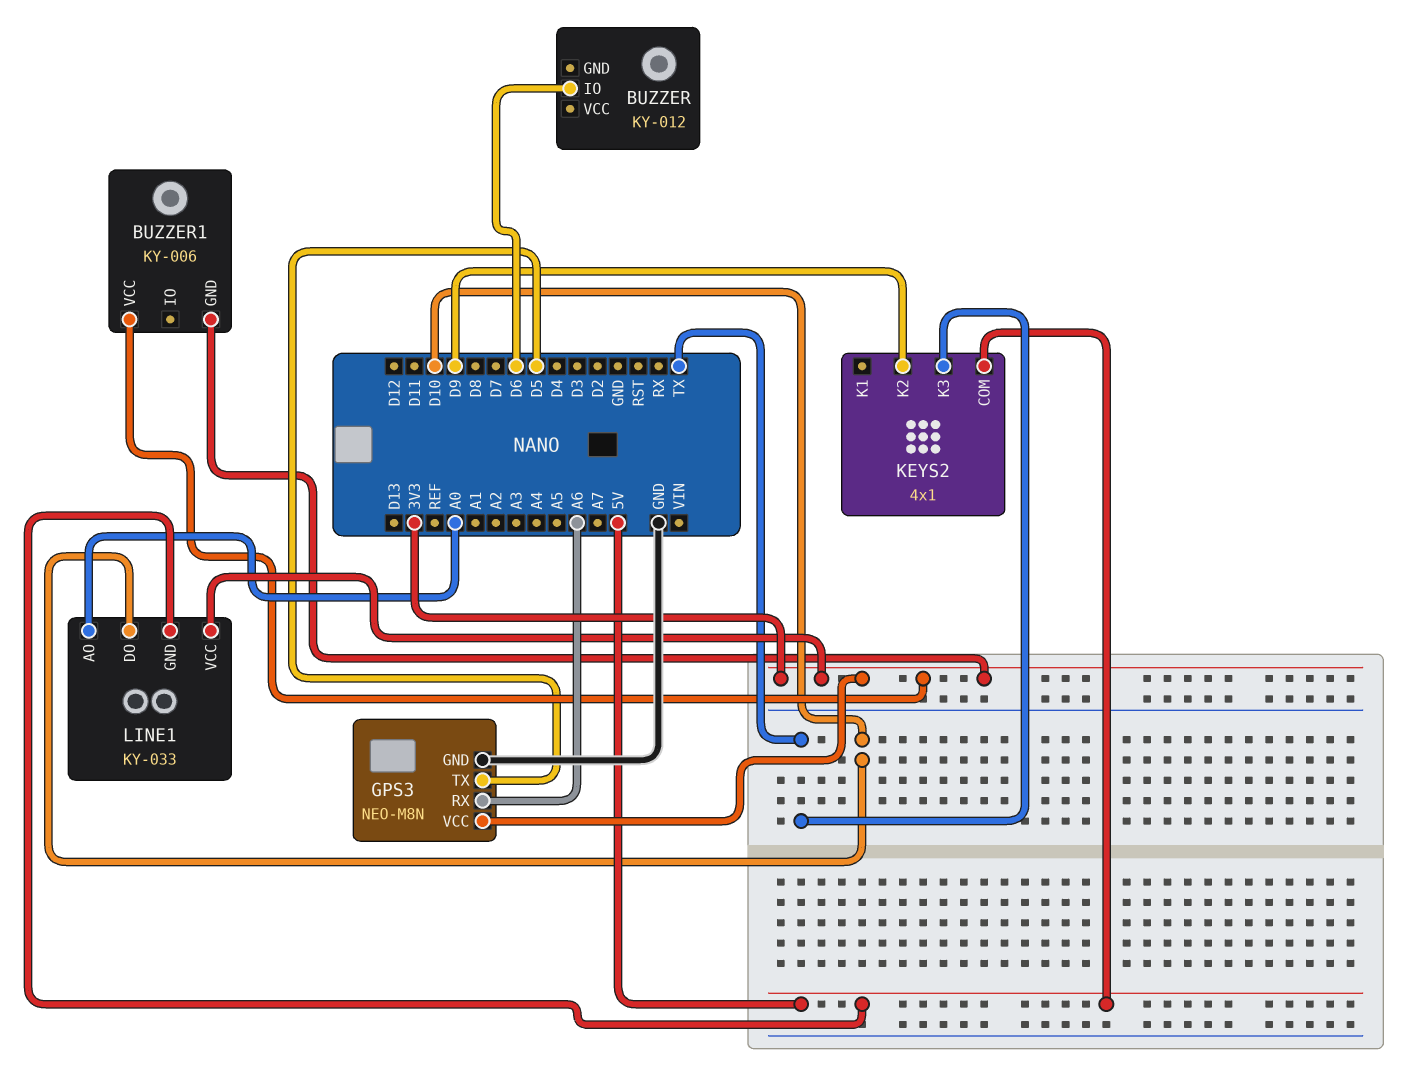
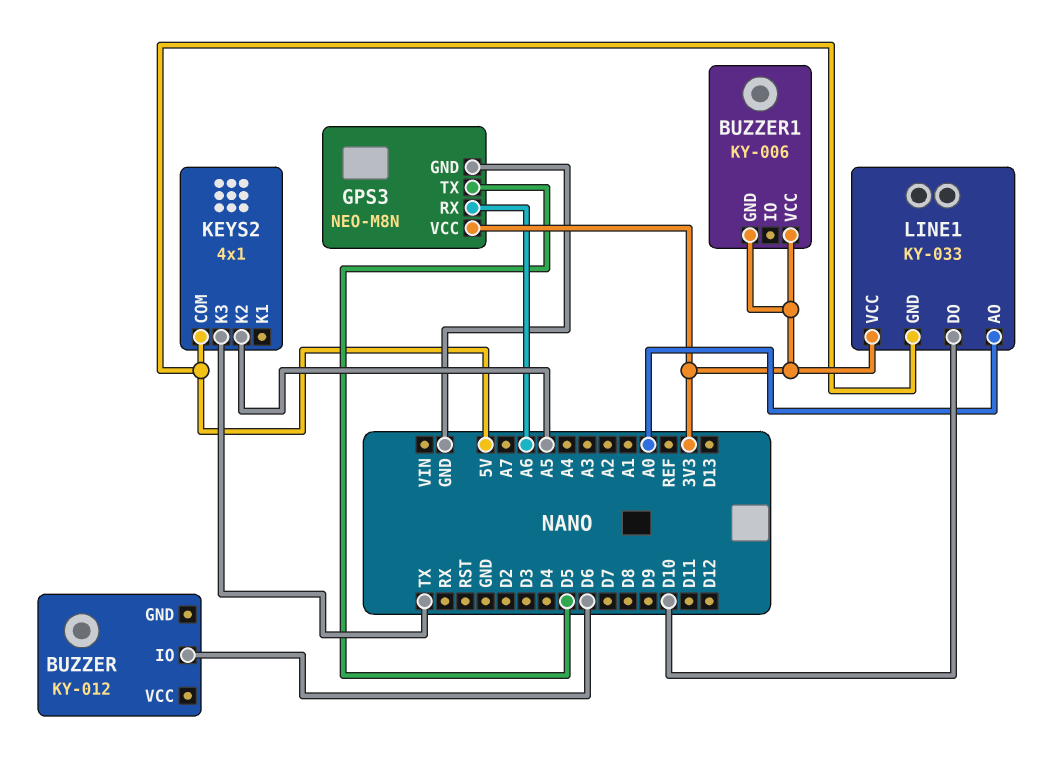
KEYS2 pin K2: D9 -> A5

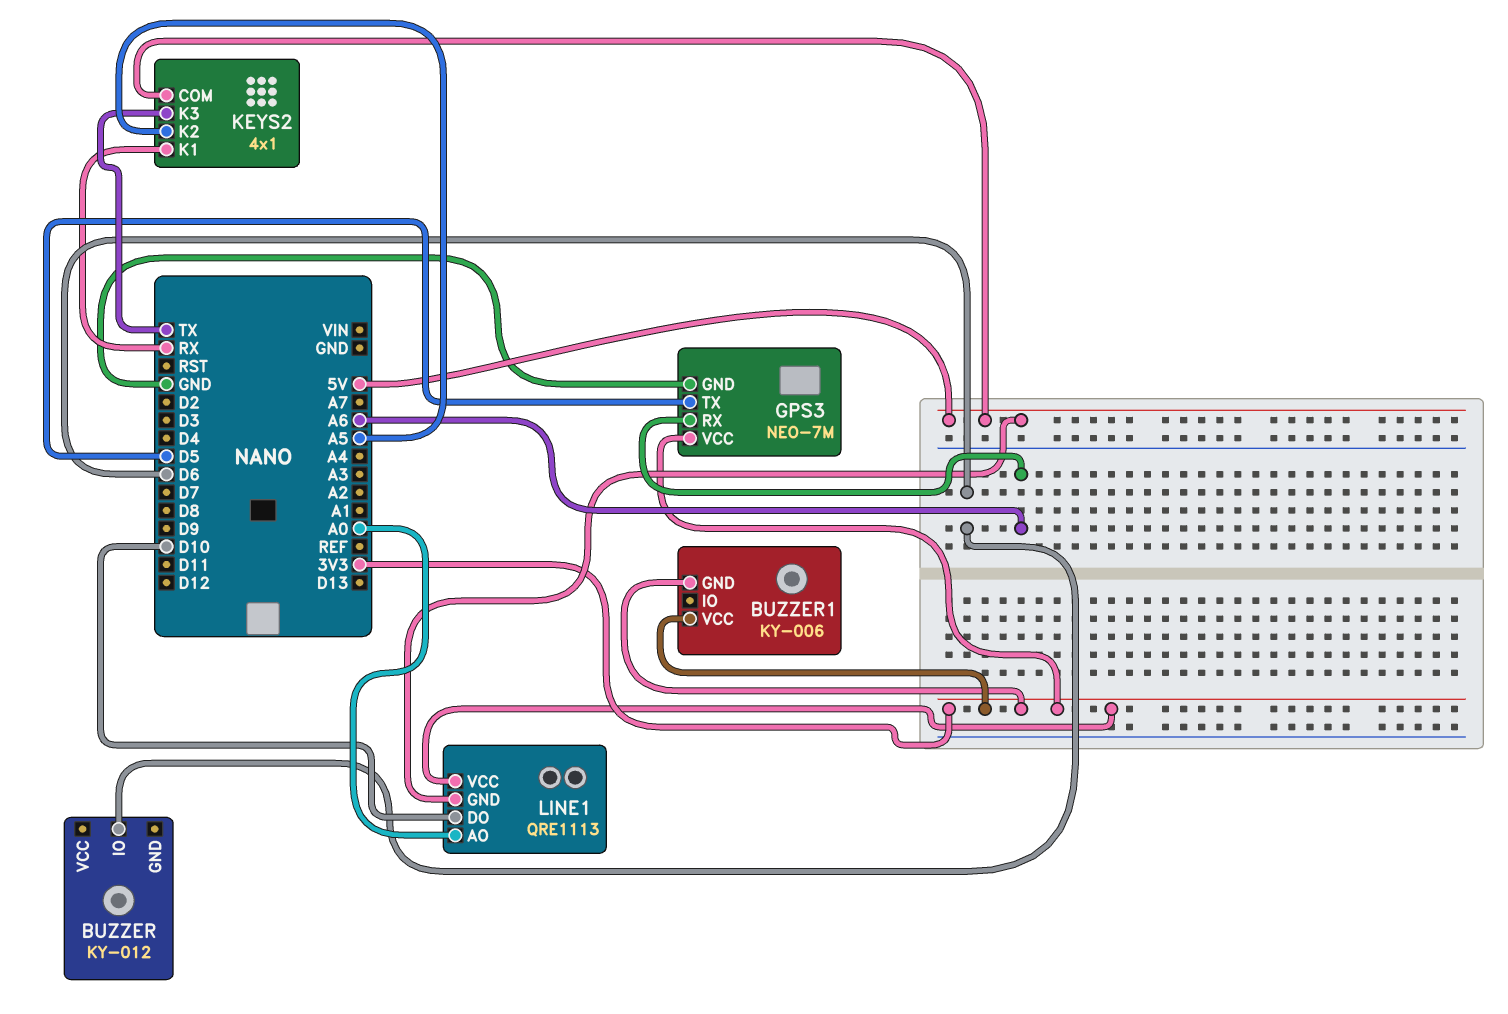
GPS3: NEO-M8N -> NEO-7M
KEYS2 pin K1: none -> RX
LINE1: KY-033 -> QRE1113

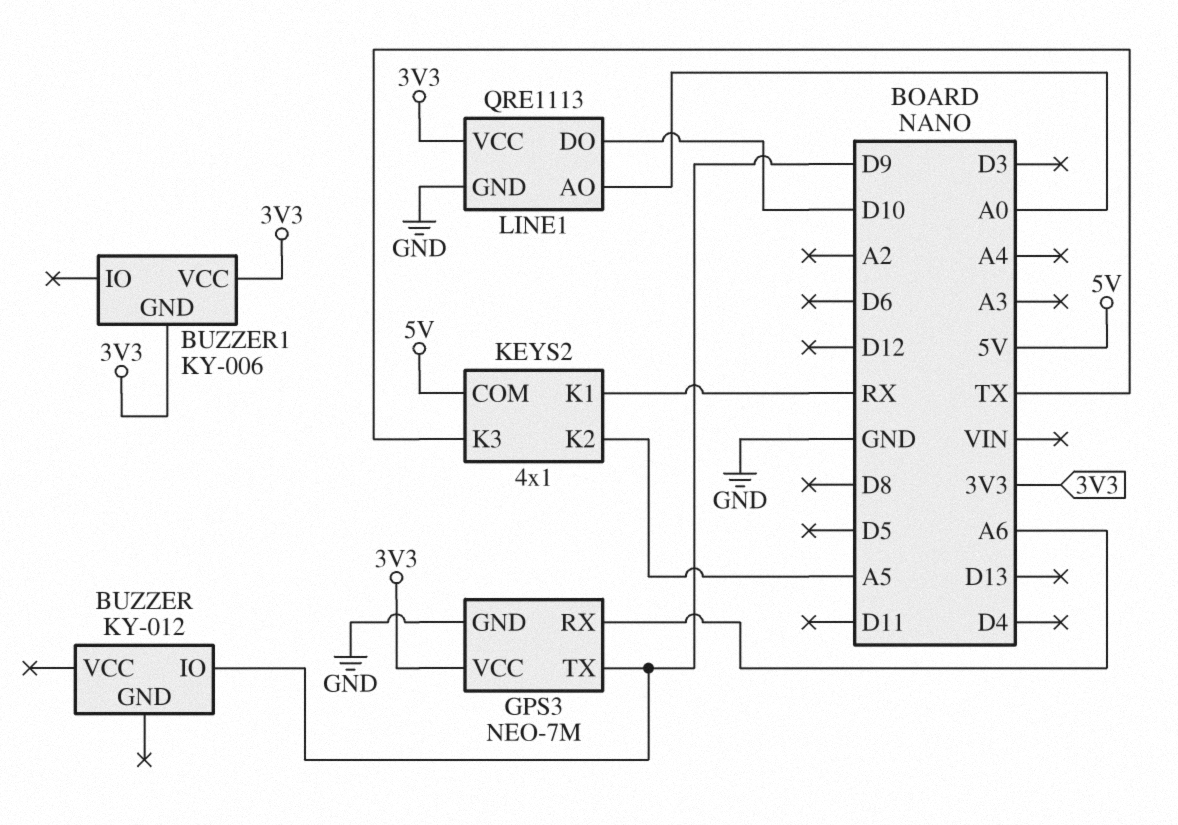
BUZZER pin IO: D6 -> D9
GPS3 pin TX: D5 -> D9
LINE1 pin GND: 5V -> GND

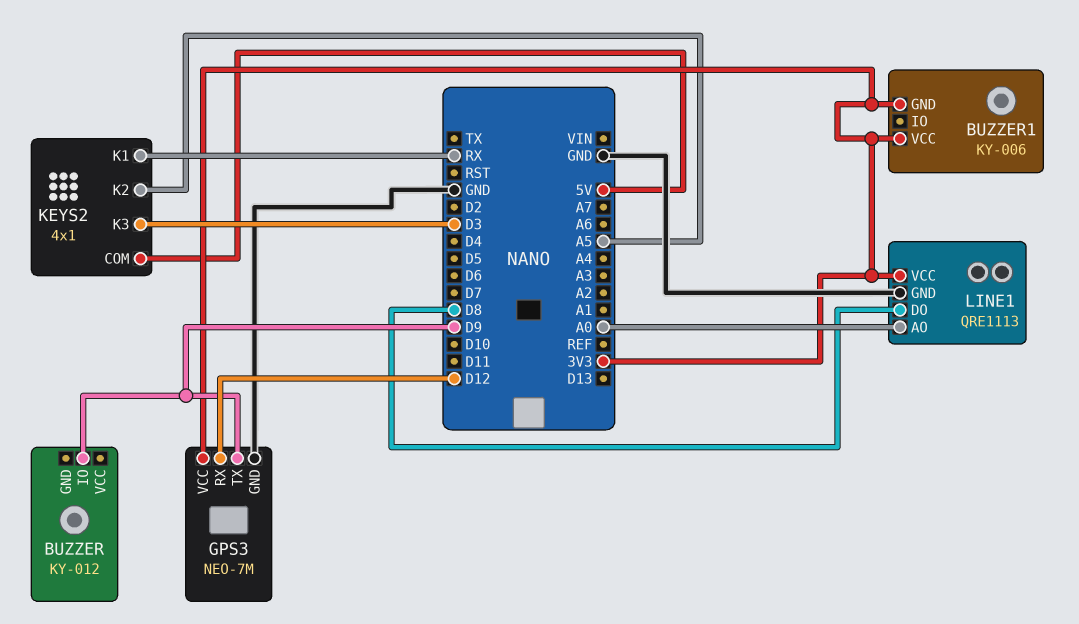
GPS3 pin RX: A6 -> D12
KEYS2 pin K3: TX -> D3
LINE1 pin DO: D10 -> D8

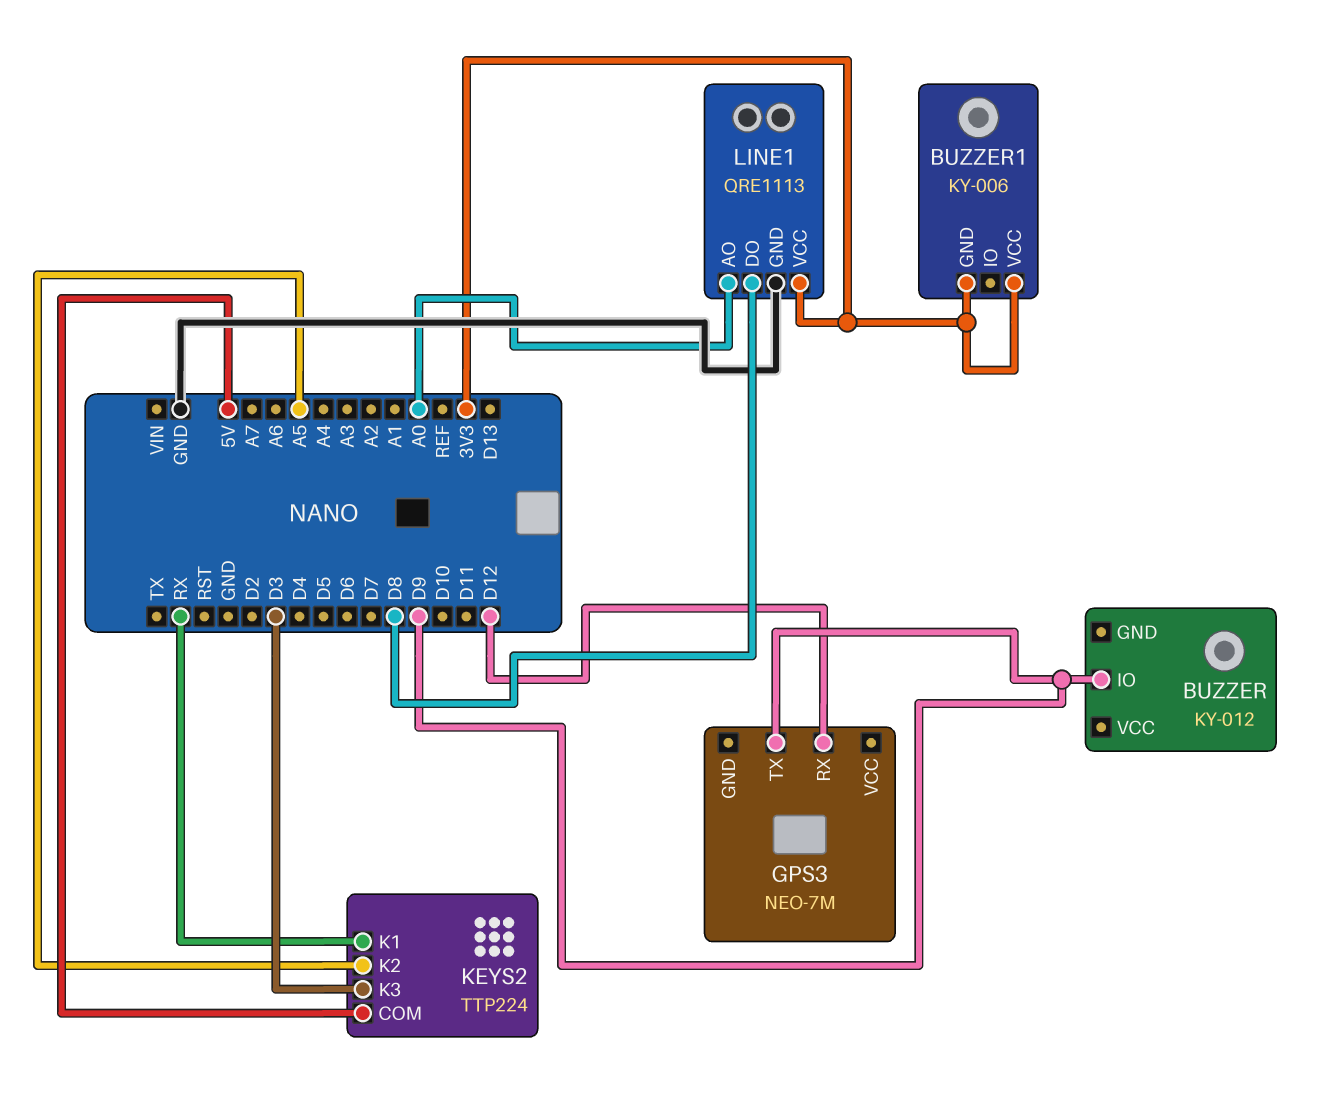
GPS3 pin GND: GND -> none
GPS3 pin VCC: 3V3 -> none
KEYS2: 4x1 -> TTP224

